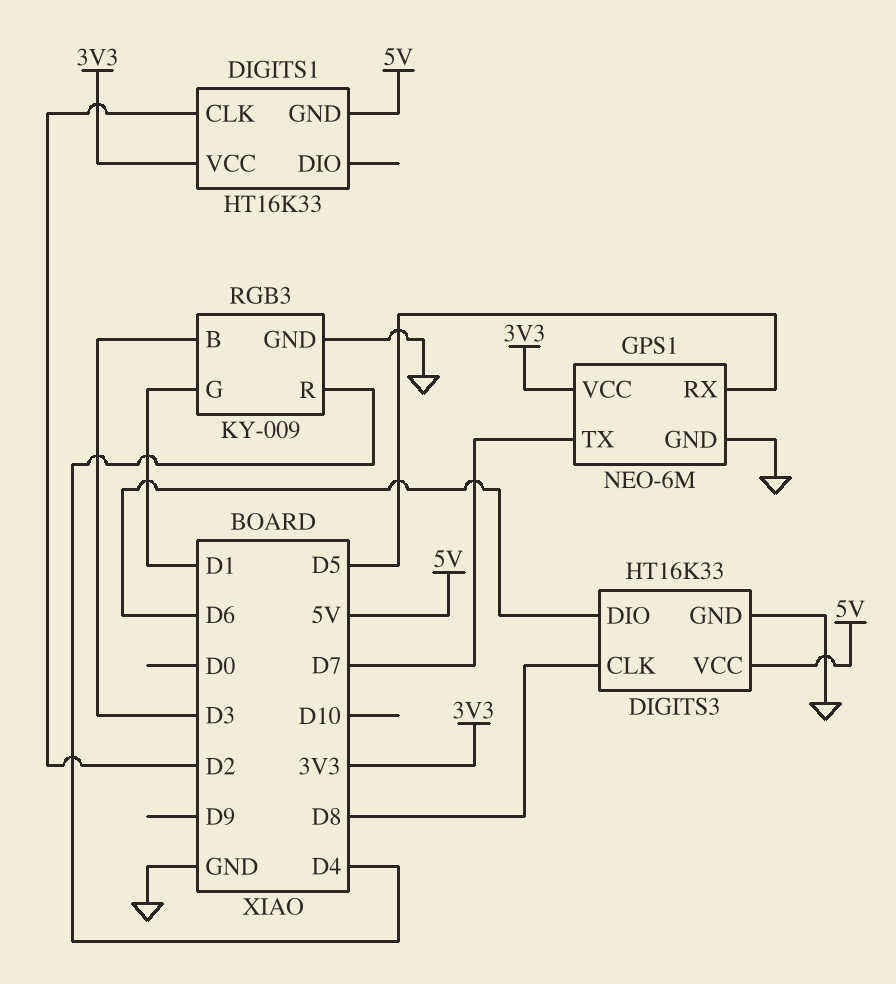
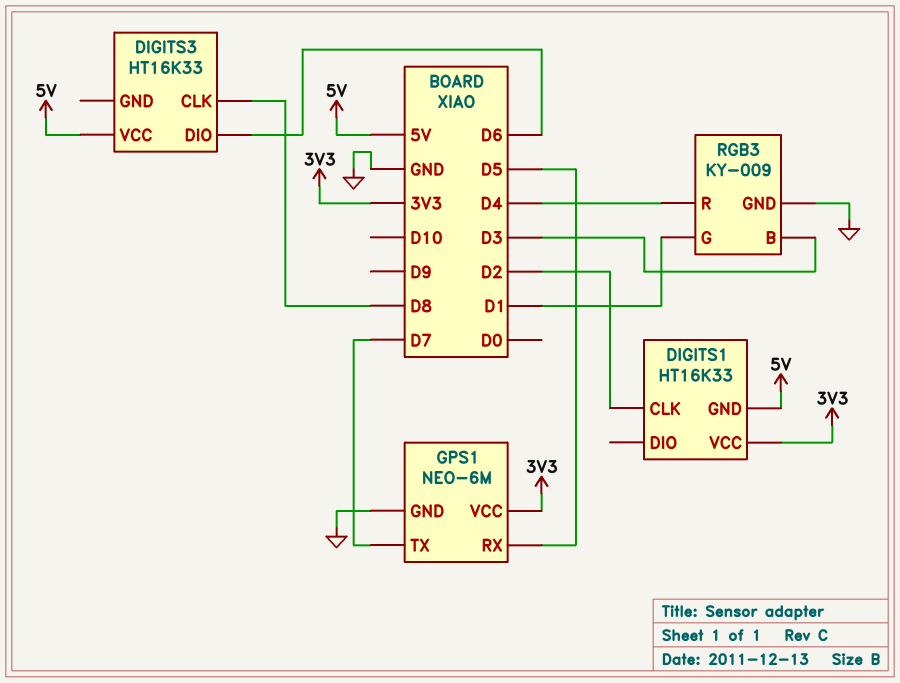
DIGITS3 pin GND: GND -> none

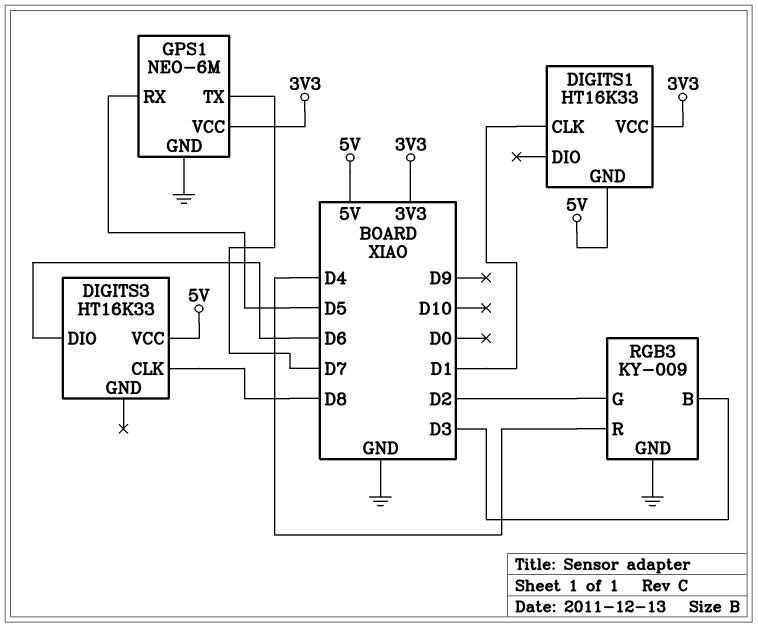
DIGITS1 pin CLK: D2 -> D1
RGB3 pin G: D1 -> D2

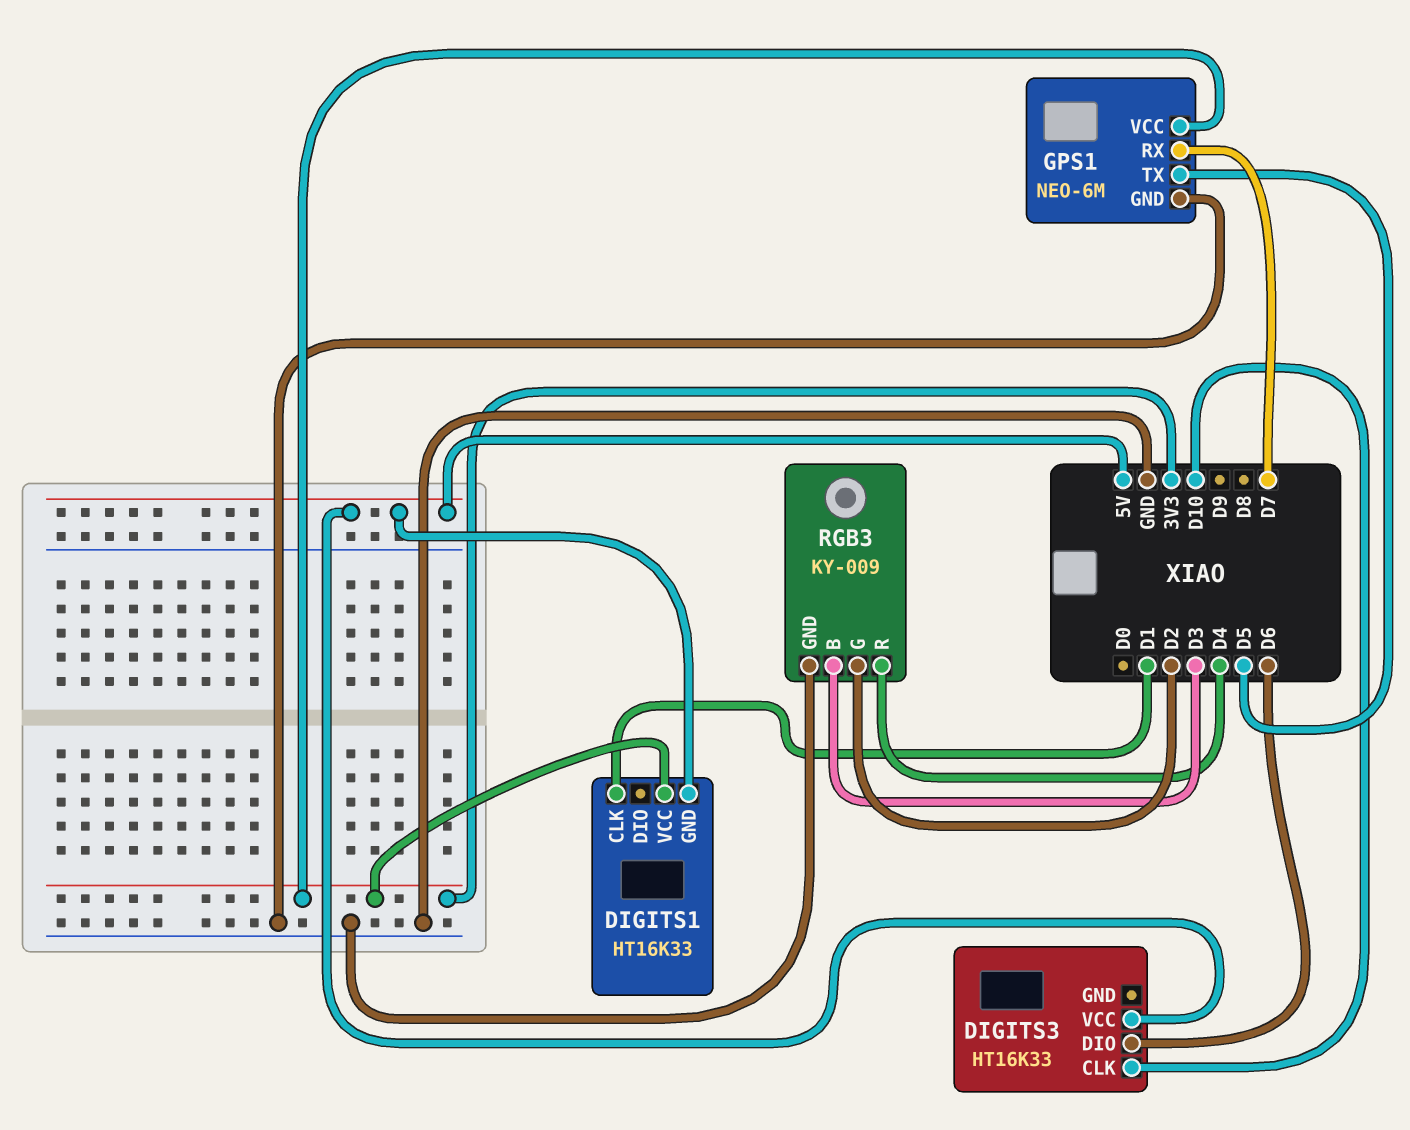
DIGITS3 pin CLK: D8 -> D10
GPS1 pin RX: D5 -> D7
GPS1 pin TX: D7 -> D5

